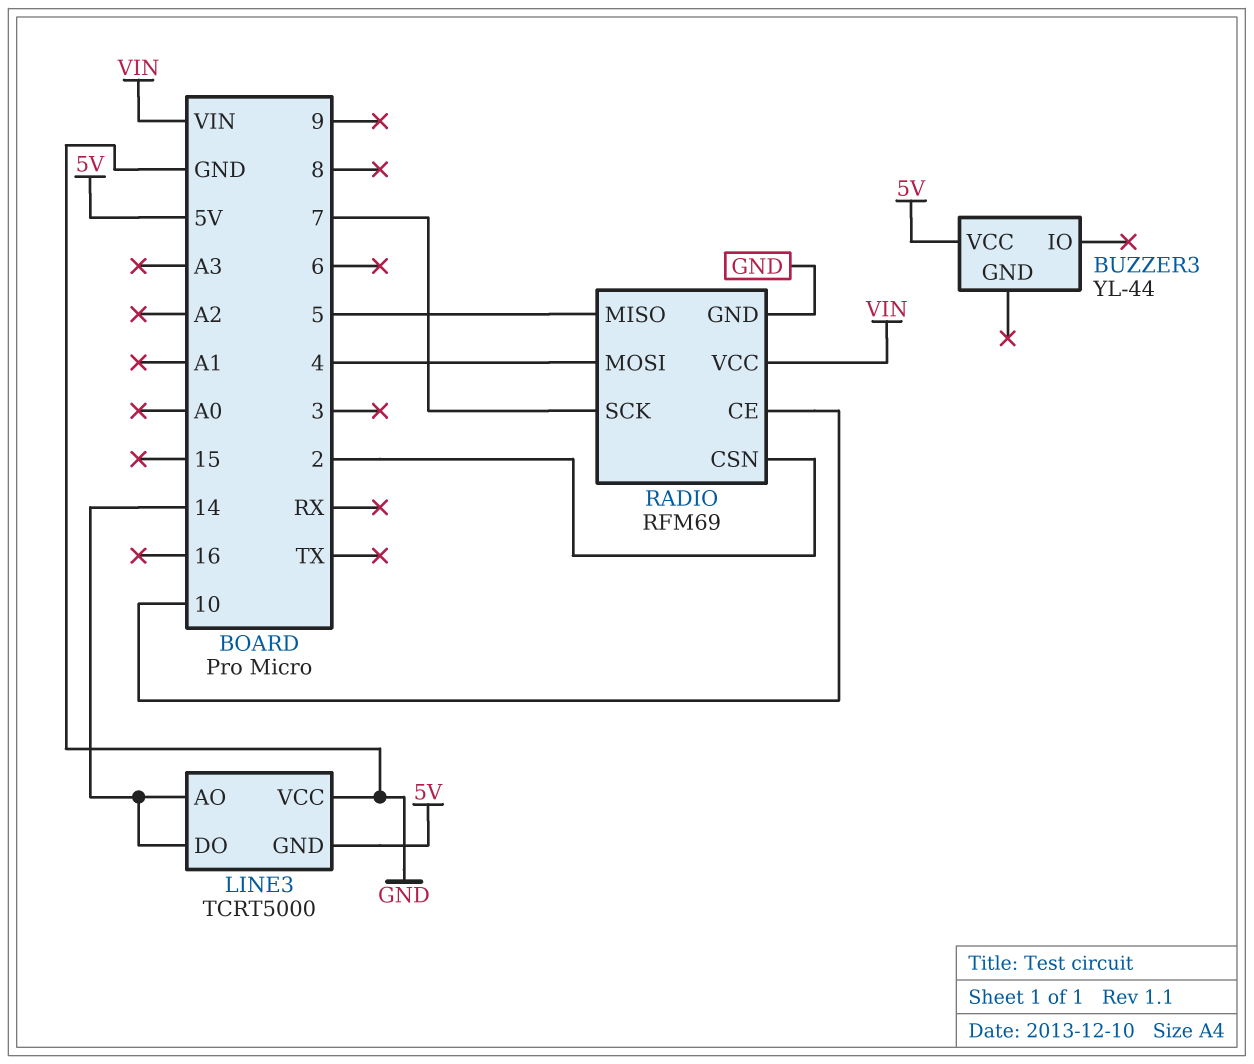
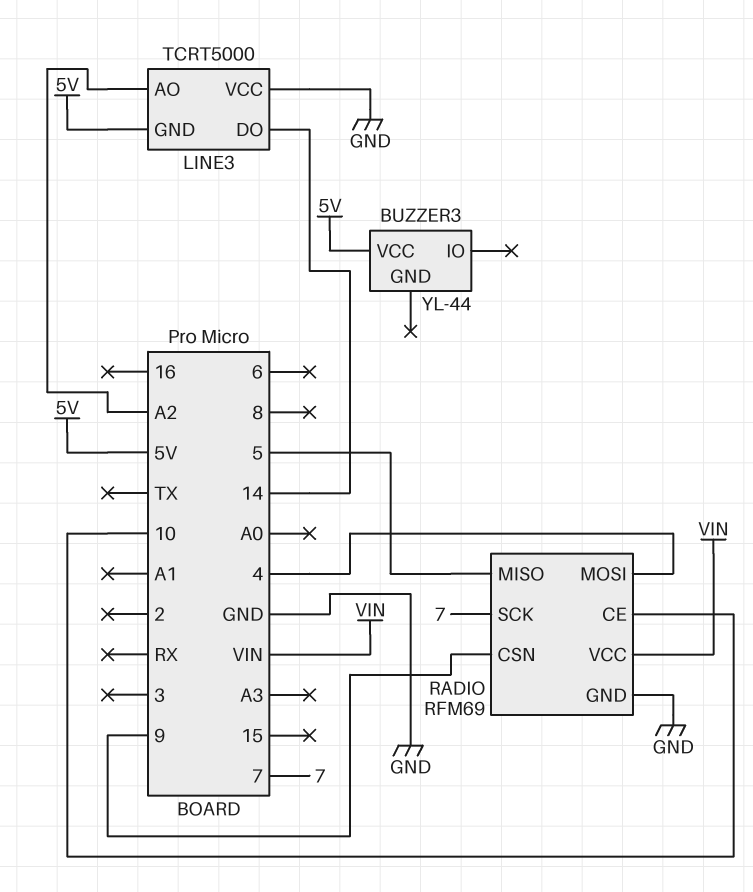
LINE3 pin AO: 14 -> A2
RADIO pin CSN: 2 -> 9

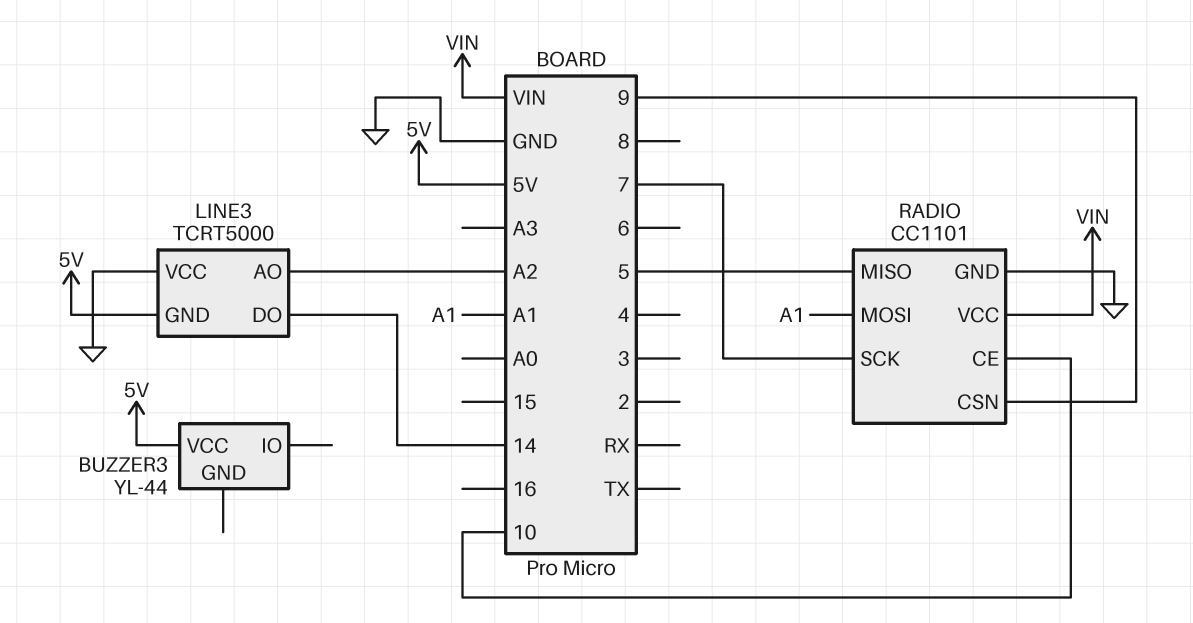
RADIO: RFM69 -> CC1101
RADIO pin MOSI: 4 -> A1

